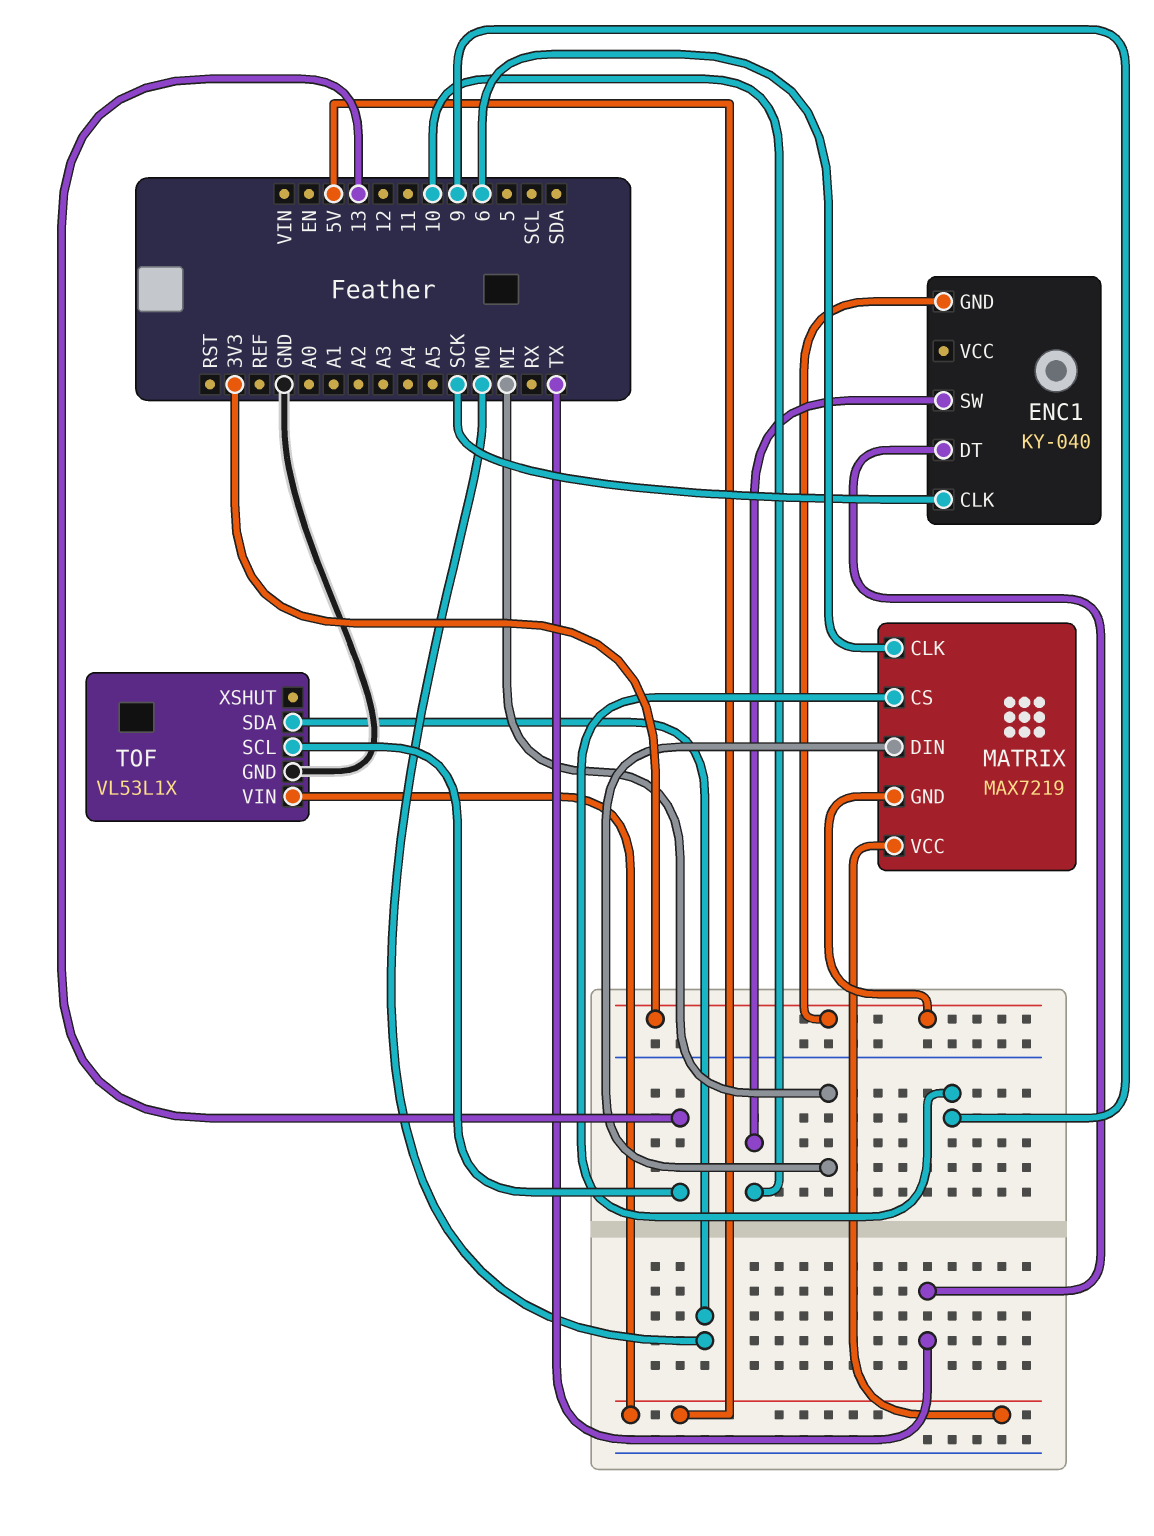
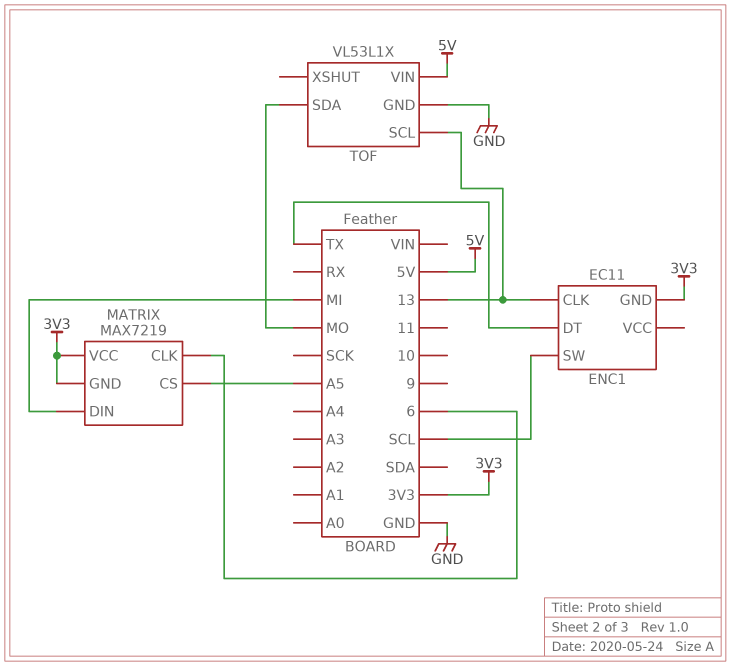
ENC1: KY-040 -> EC11
ENC1 pin CLK: SCK -> 13
ENC1 pin SW: 10 -> SCL
MATRIX pin CS: 9 -> A5
MATRIX pin VCC: 5V -> 3V3

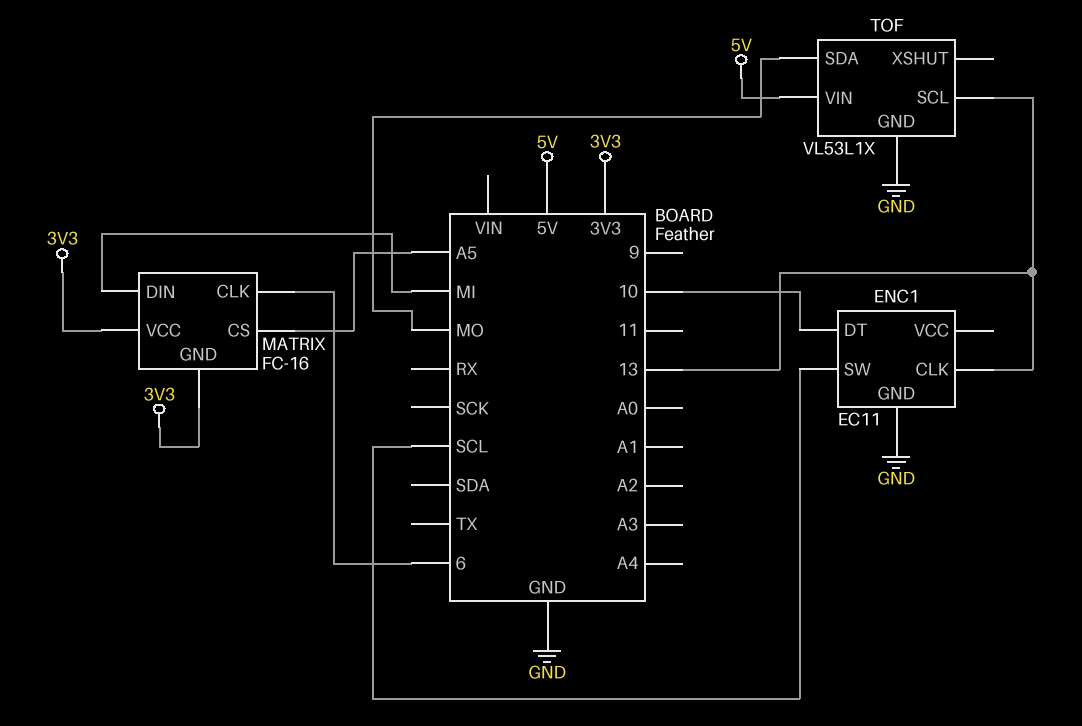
ENC1 pin DT: TX -> 10
ENC1 pin GND: 3V3 -> GND
MATRIX: MAX7219 -> FC-16

